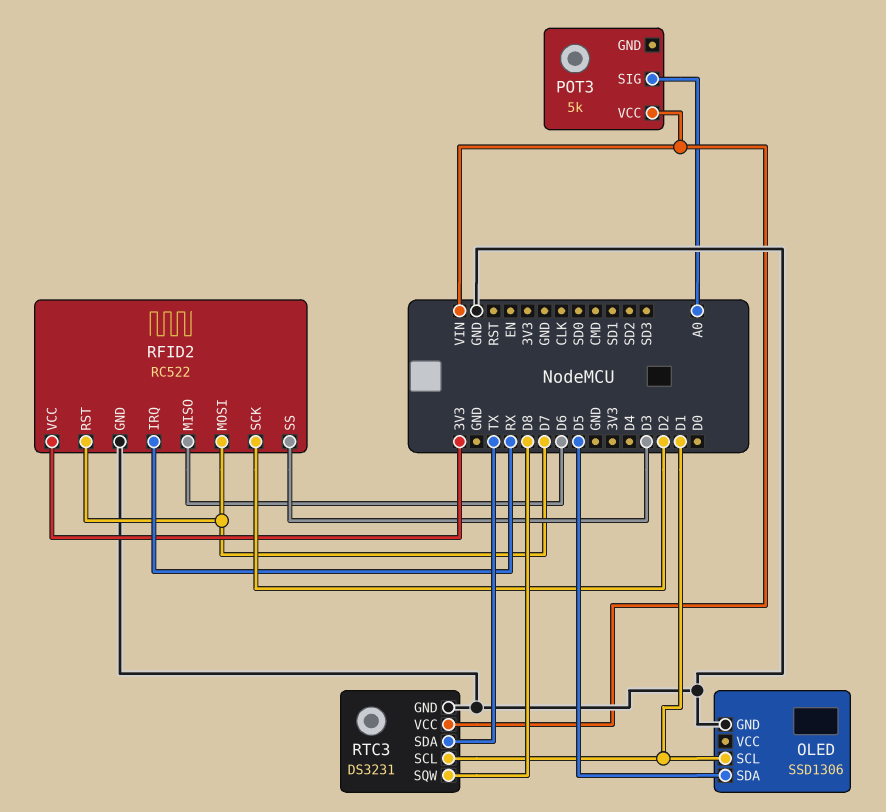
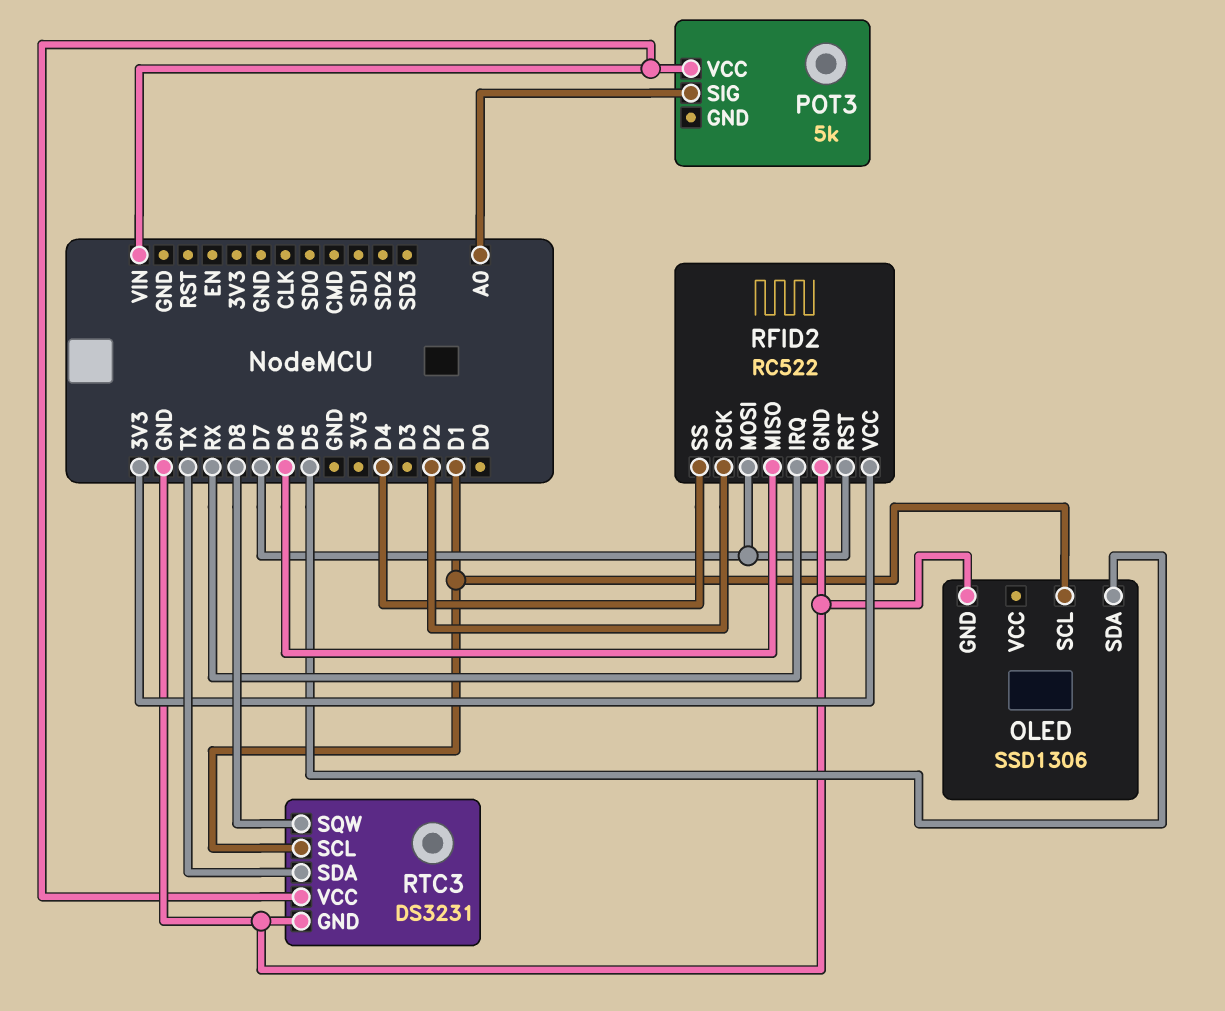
RFID2 pin SS: D3 -> D4

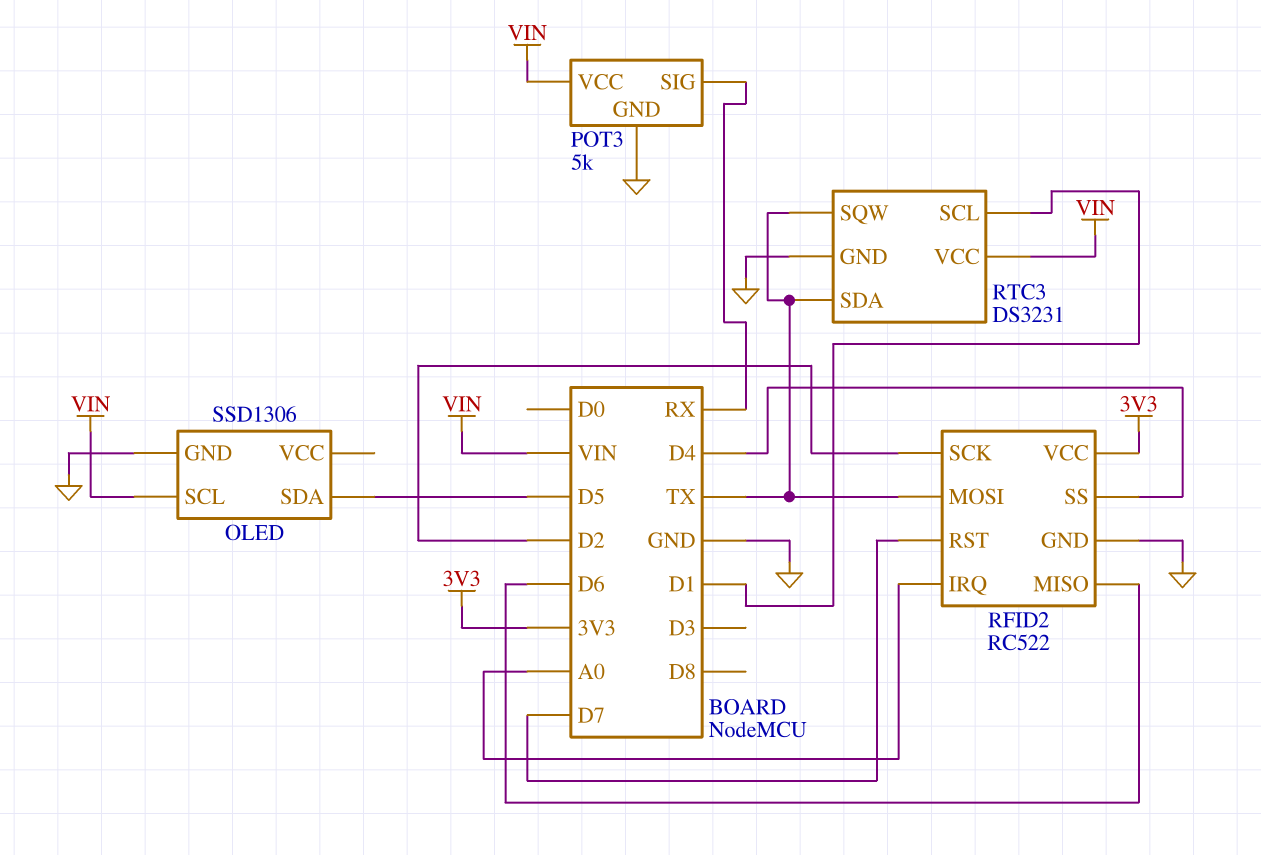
OLED pin SCL: D1 -> VIN
POT3 pin GND: none -> GND
POT3 pin SIG: A0 -> RX
RFID2 pin IRQ: RX -> A0
RFID2 pin MOSI: D7 -> TX
RTC3 pin SQW: D8 -> TX

